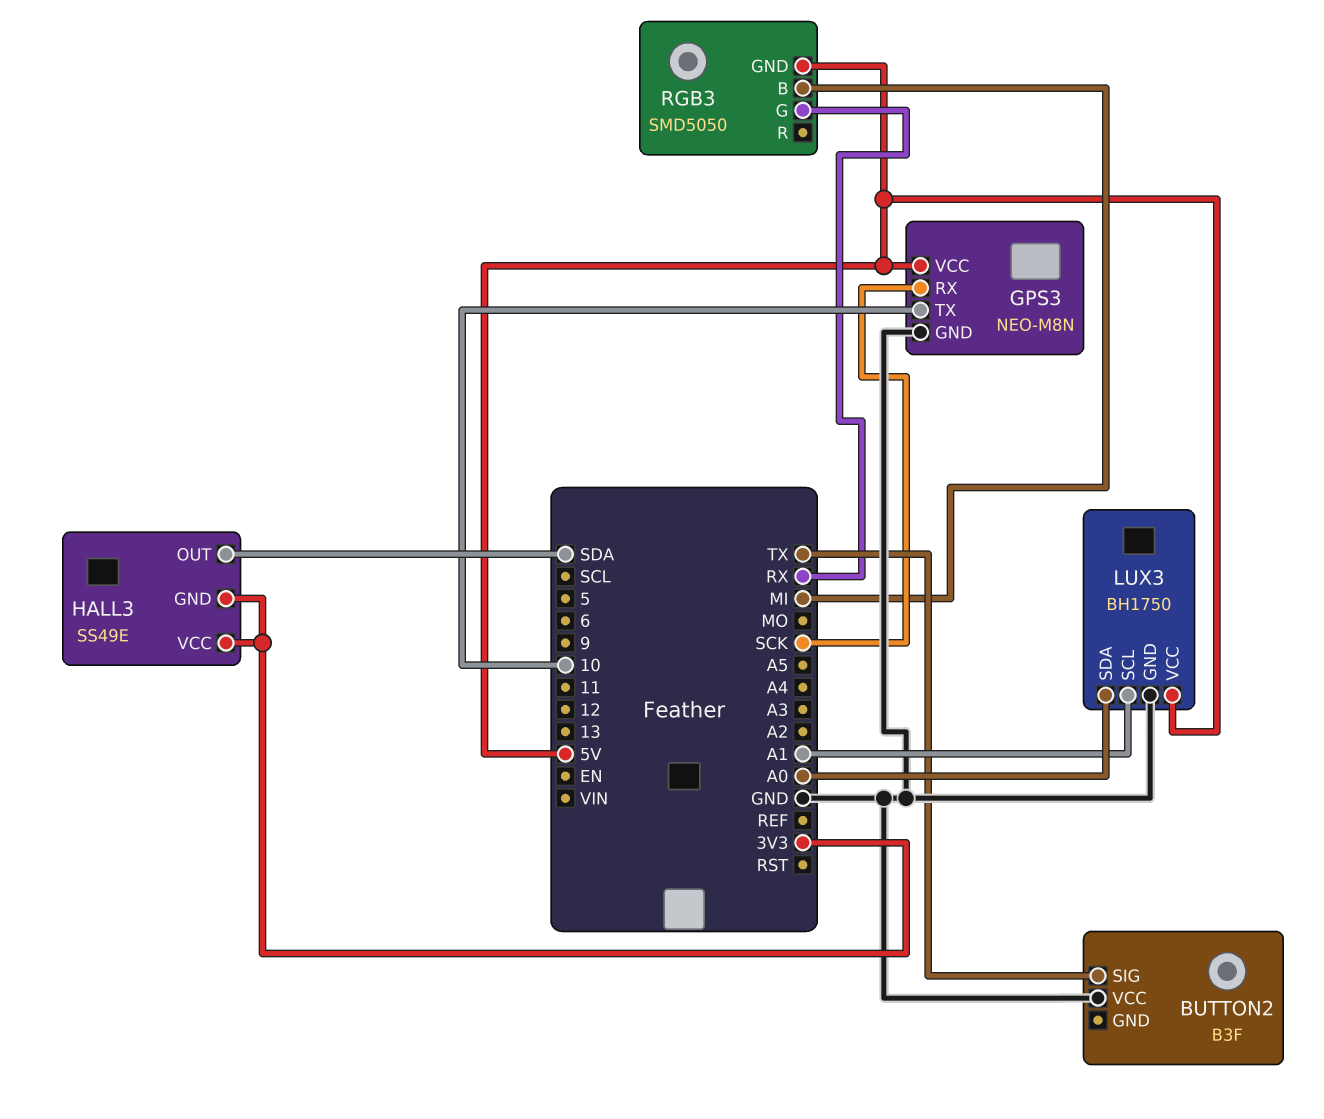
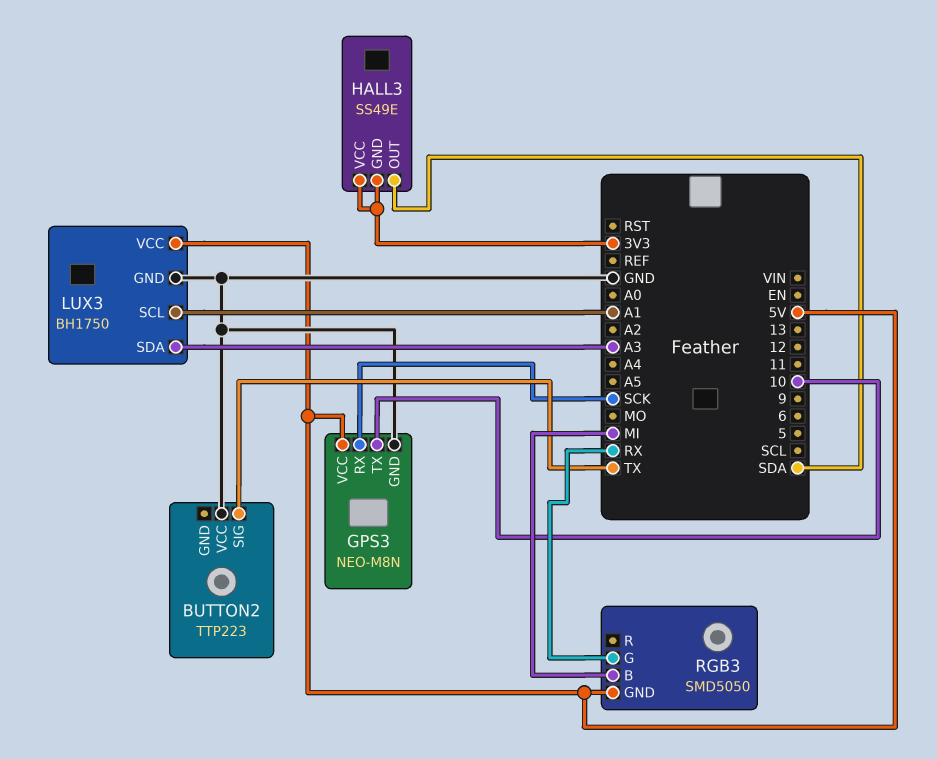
BUTTON2: B3F -> TTP223
LUX3 pin SDA: A0 -> A3

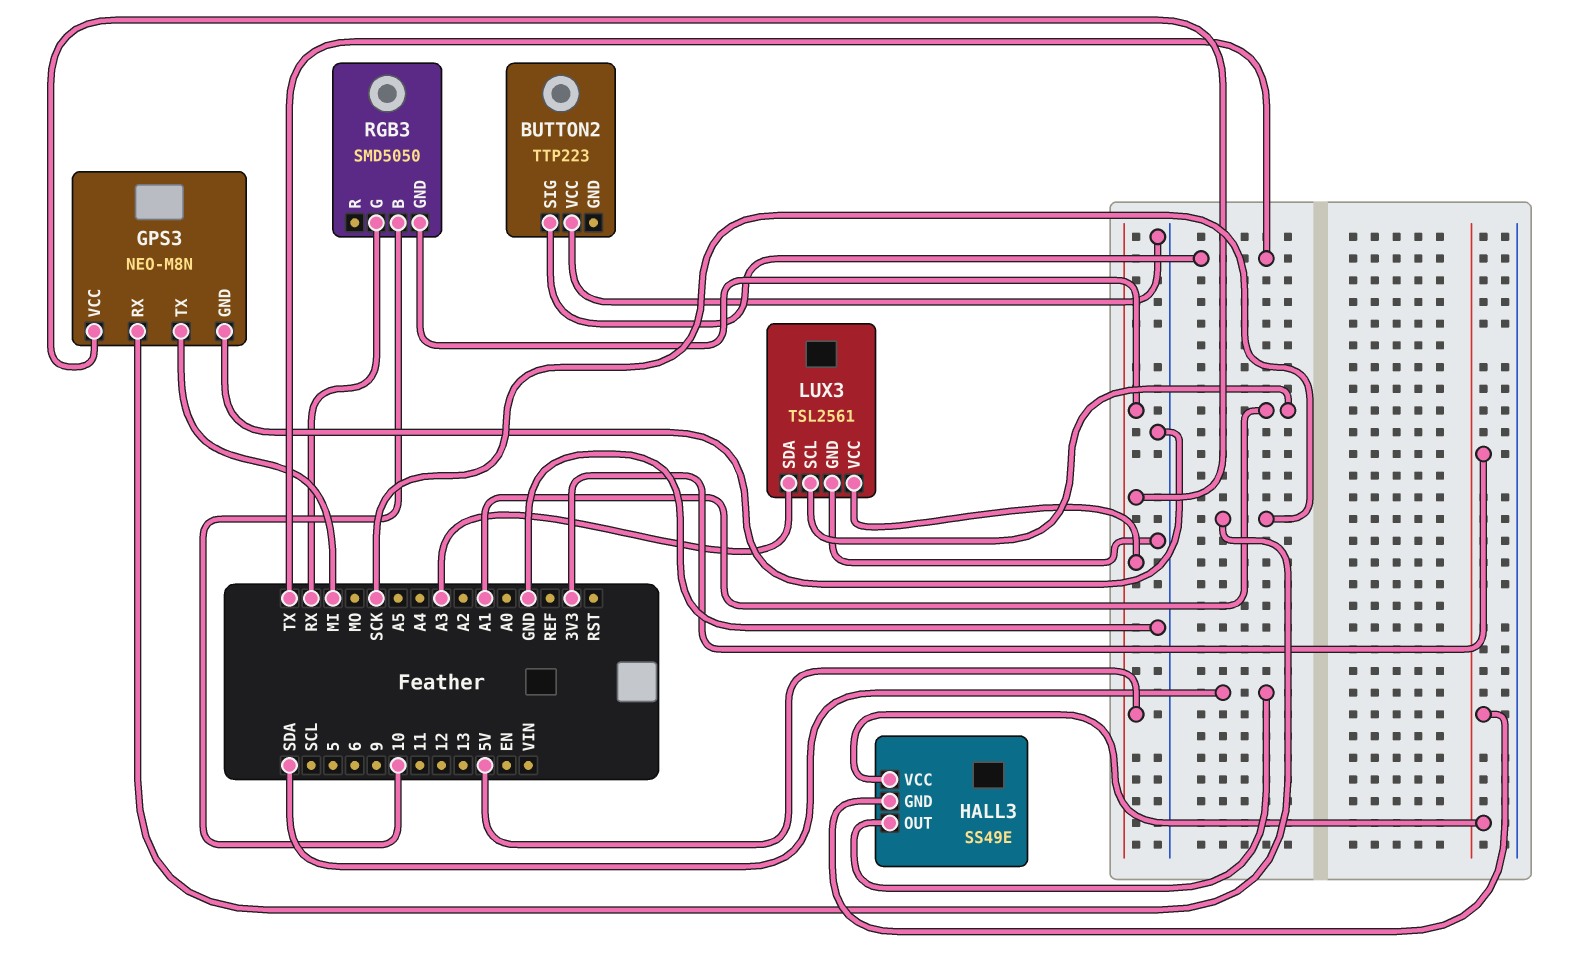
GPS3 pin TX: 10 -> MI
LUX3: BH1750 -> TSL2561
RGB3 pin B: MI -> 10

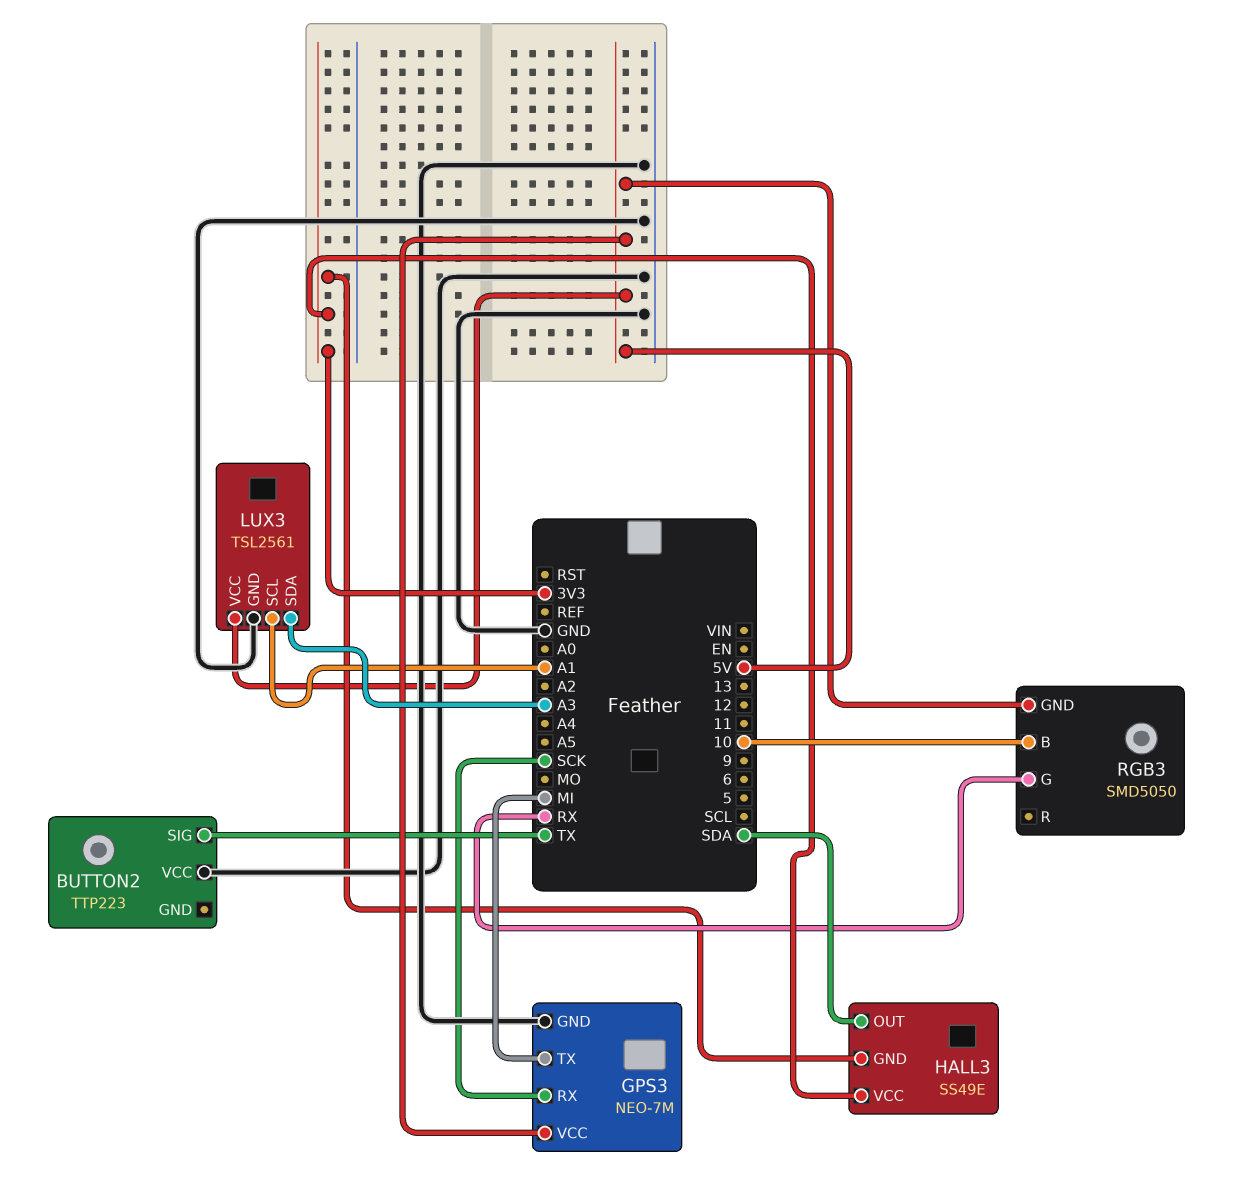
GPS3: NEO-M8N -> NEO-7M

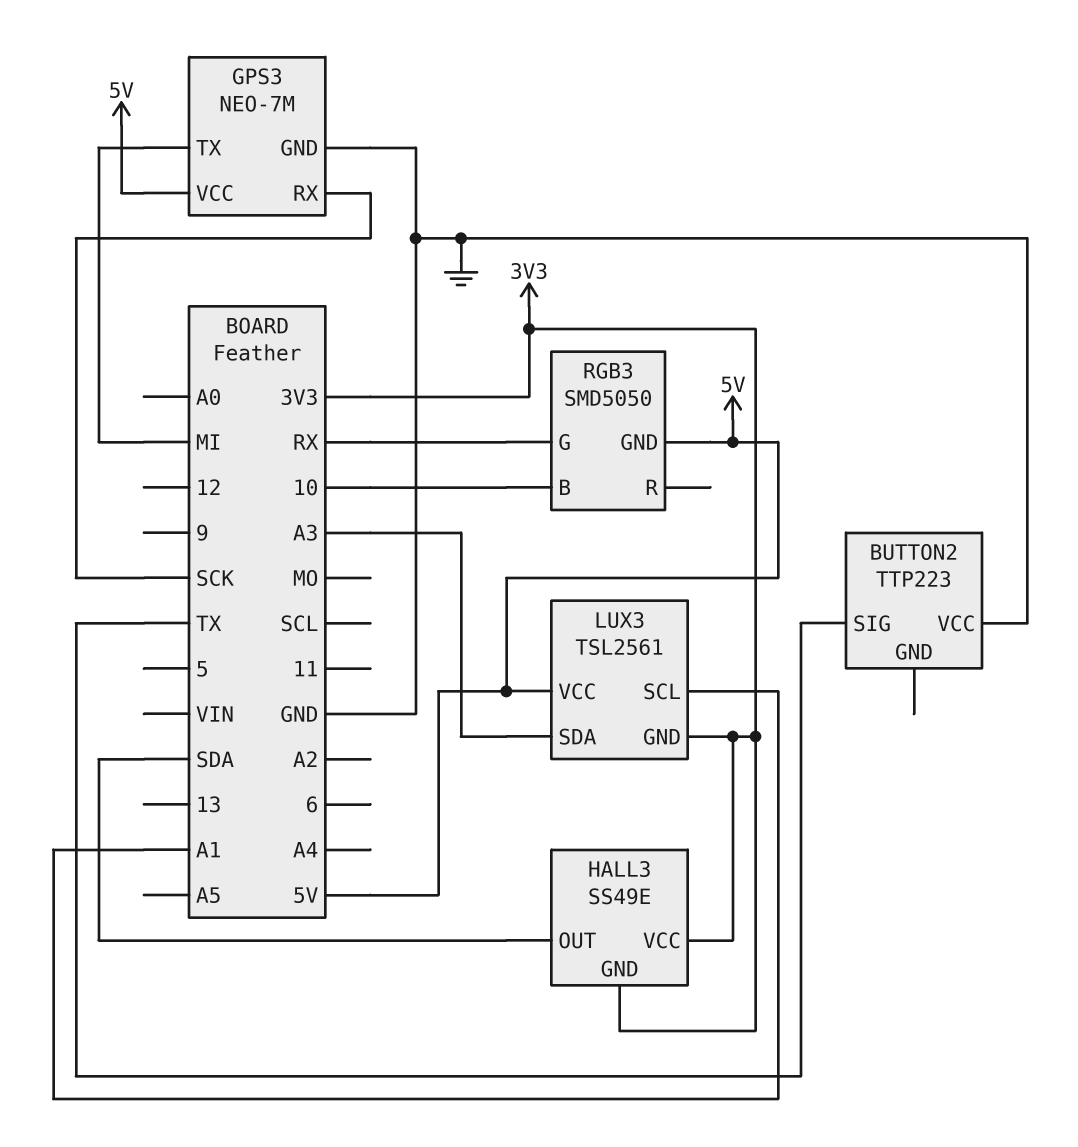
LUX3 pin GND: GND -> 3V3

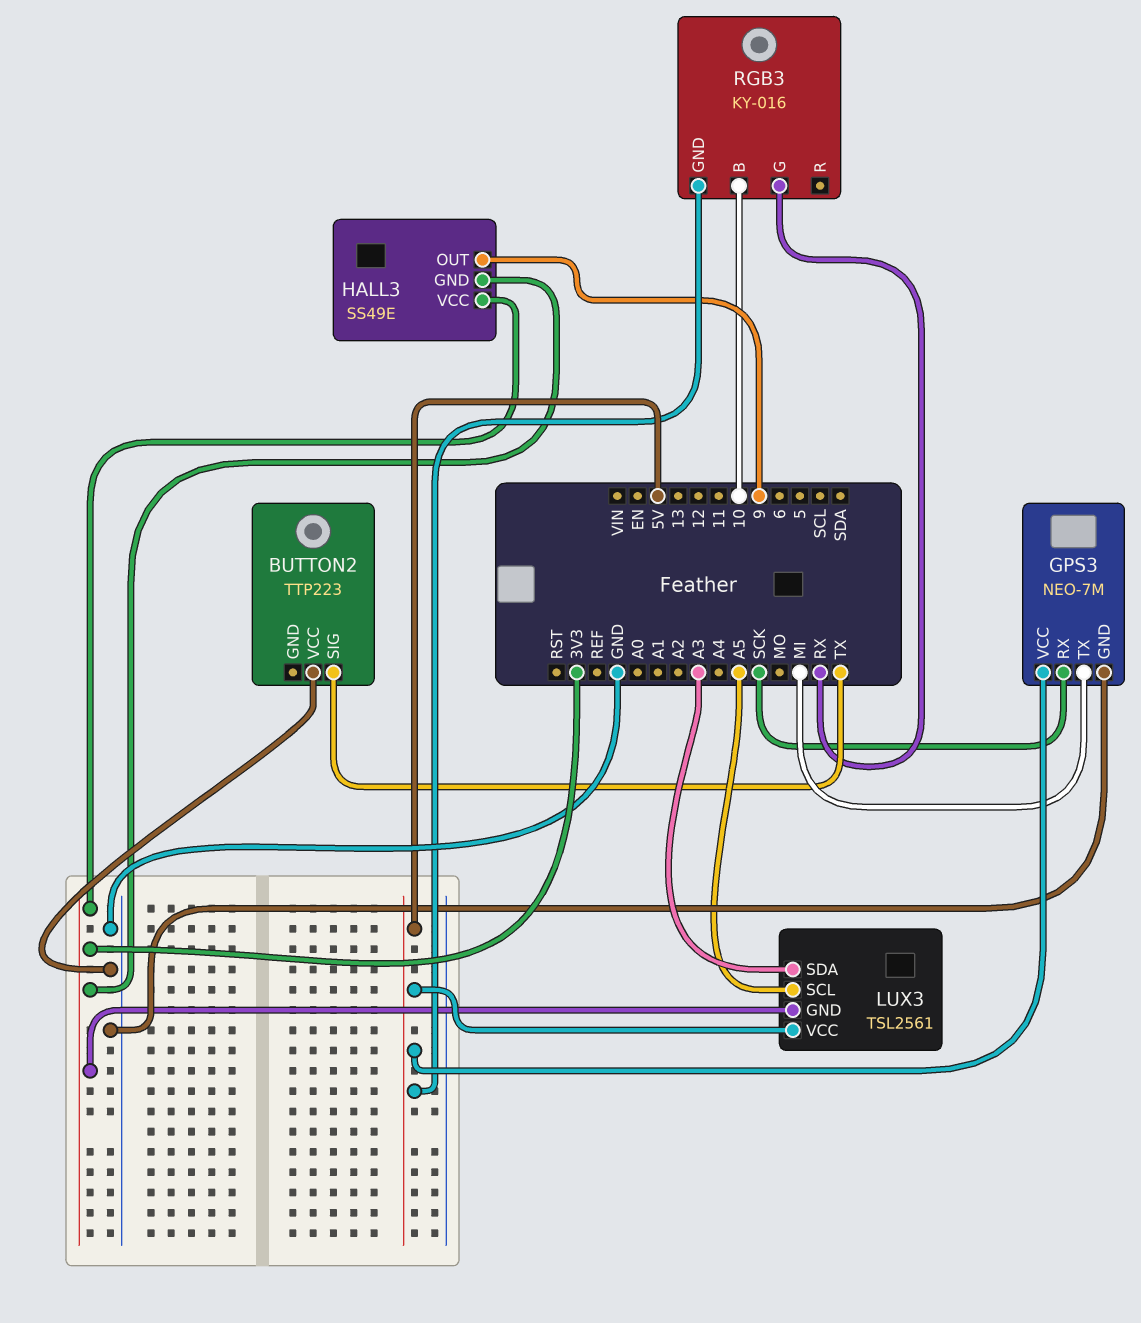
HALL3 pin OUT: SDA -> 9
LUX3 pin SCL: A1 -> A5
RGB3: SMD5050 -> KY-016

